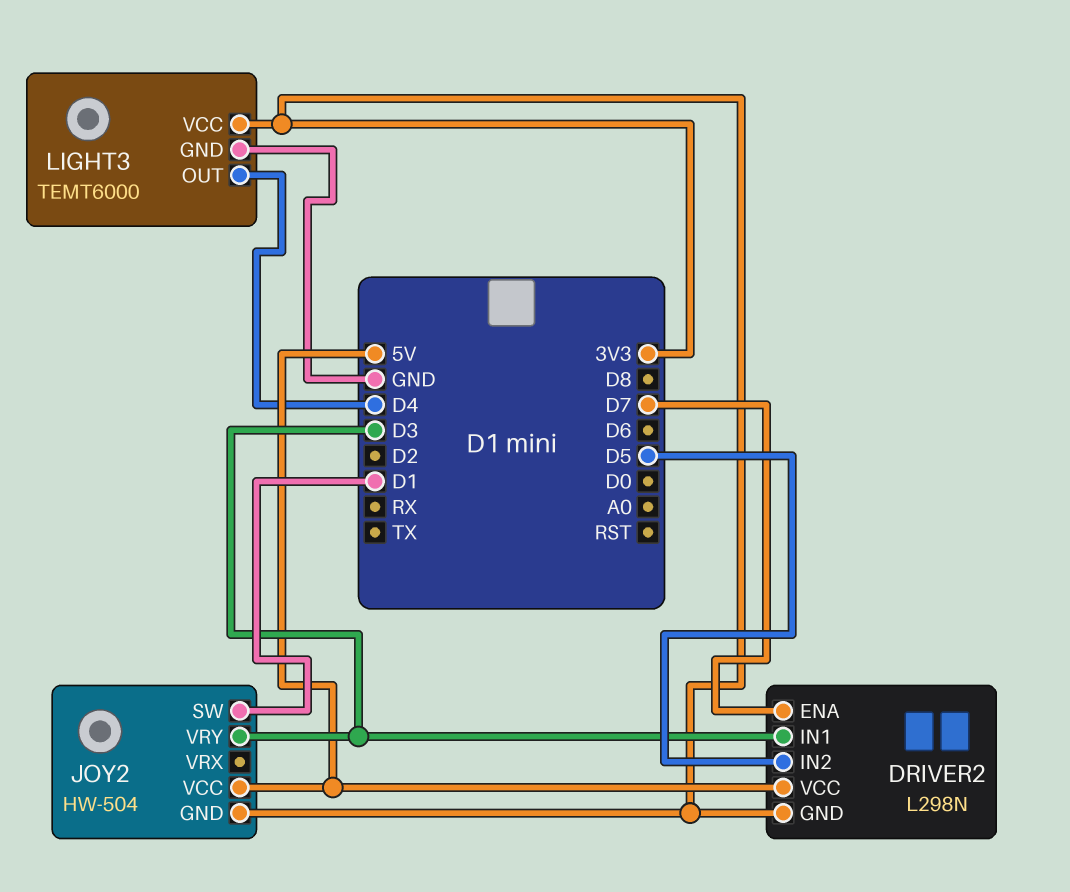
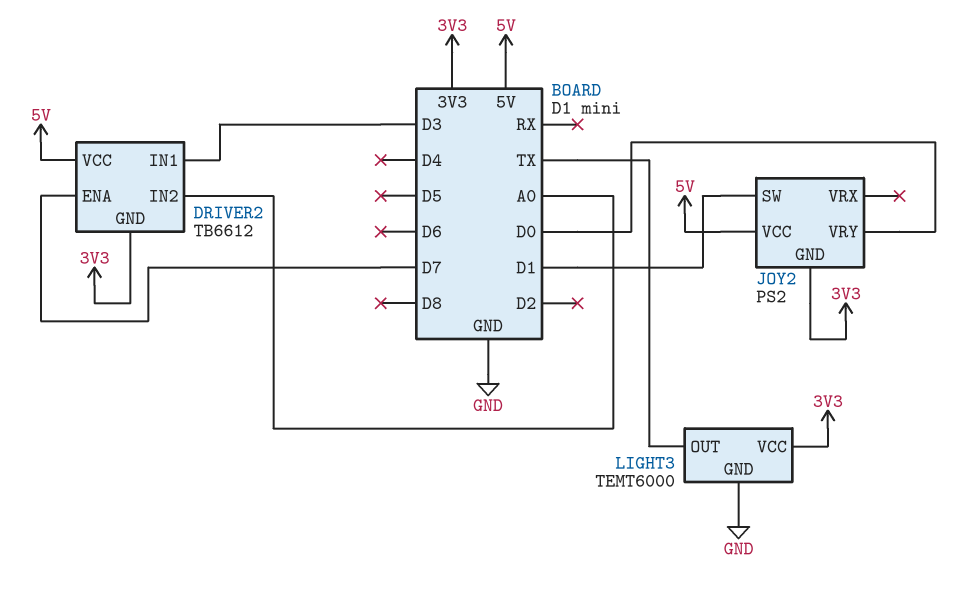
DRIVER2: L298N -> TB6612
DRIVER2 pin IN2: D5 -> A0
JOY2: HW-504 -> PS2
JOY2 pin VRY: D3 -> D0
LIGHT3 pin OUT: D4 -> TX

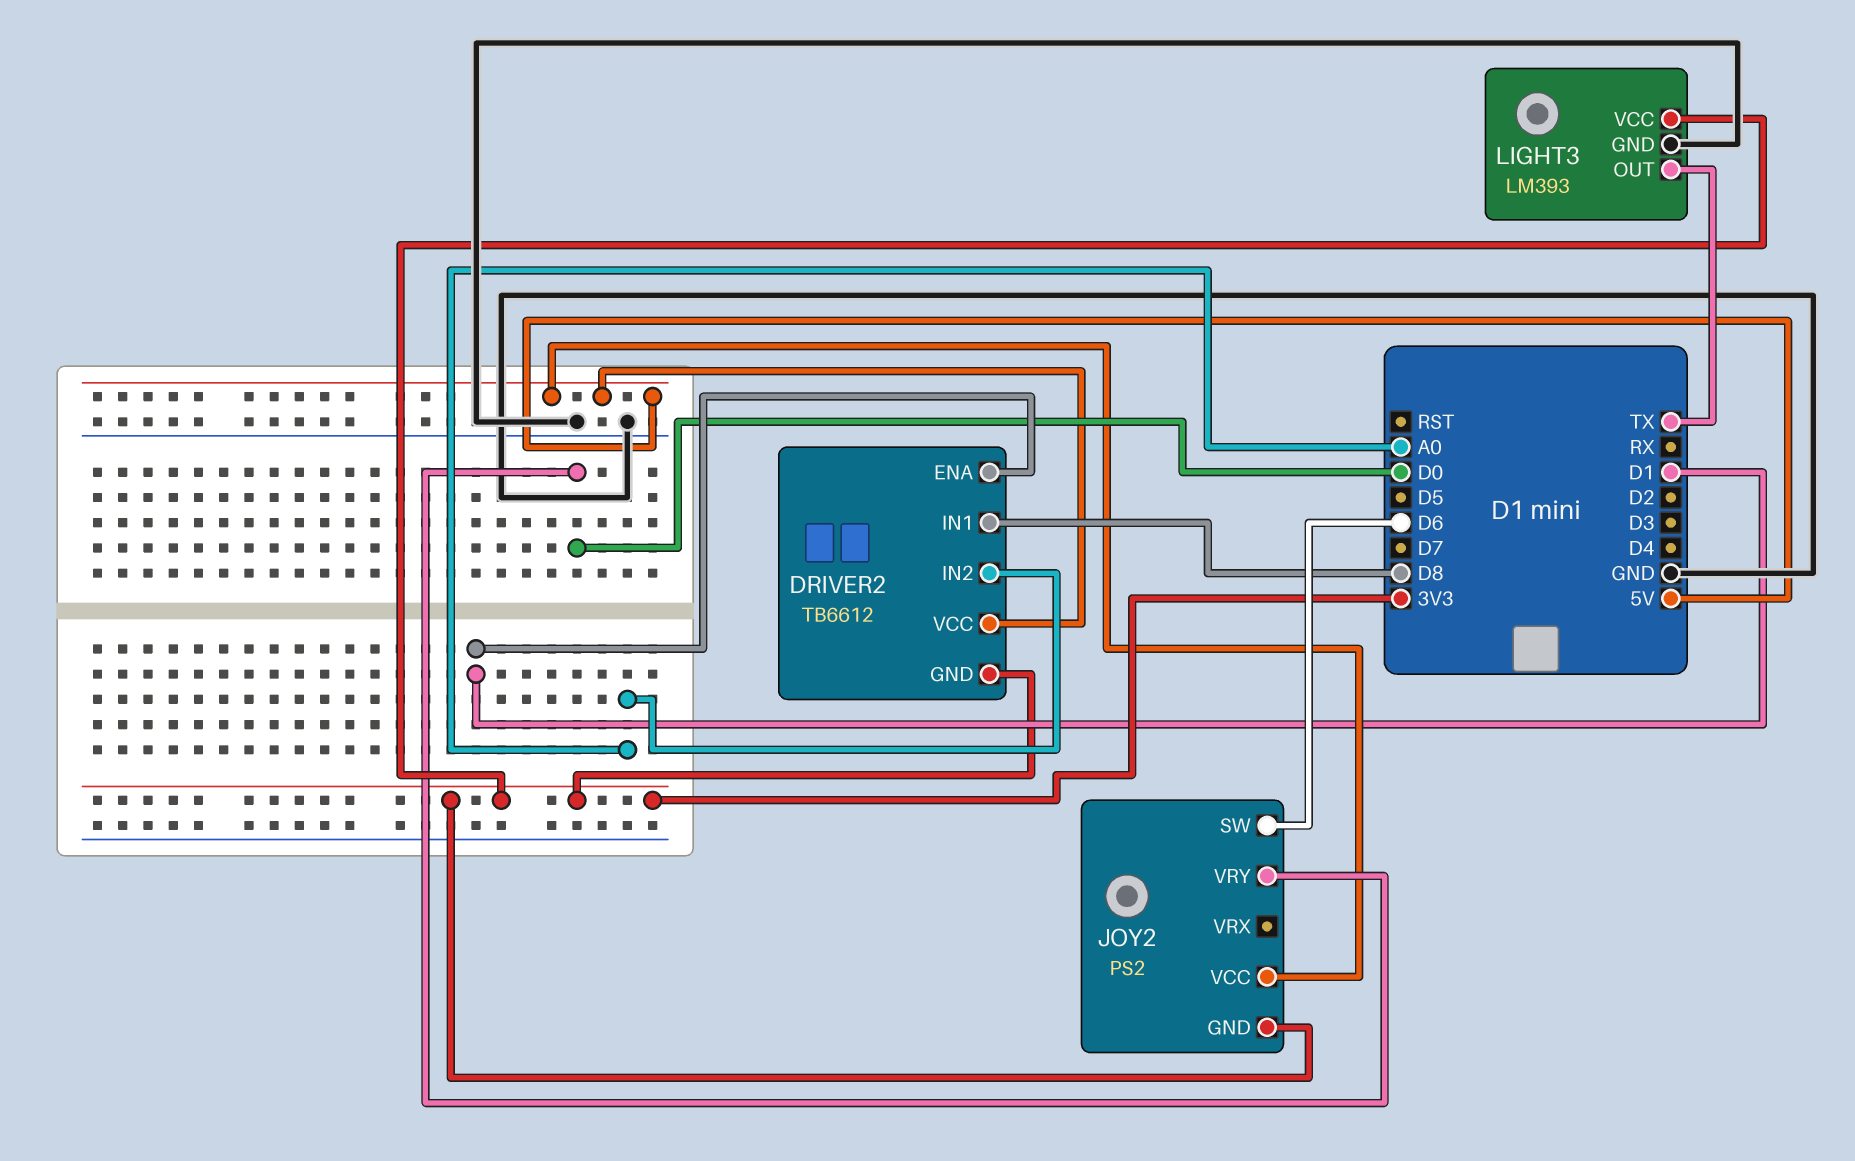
DRIVER2 pin ENA: D7 -> D1
DRIVER2 pin IN1: D3 -> D8
JOY2 pin SW: D1 -> D6
LIGHT3: TEMT6000 -> LM393

